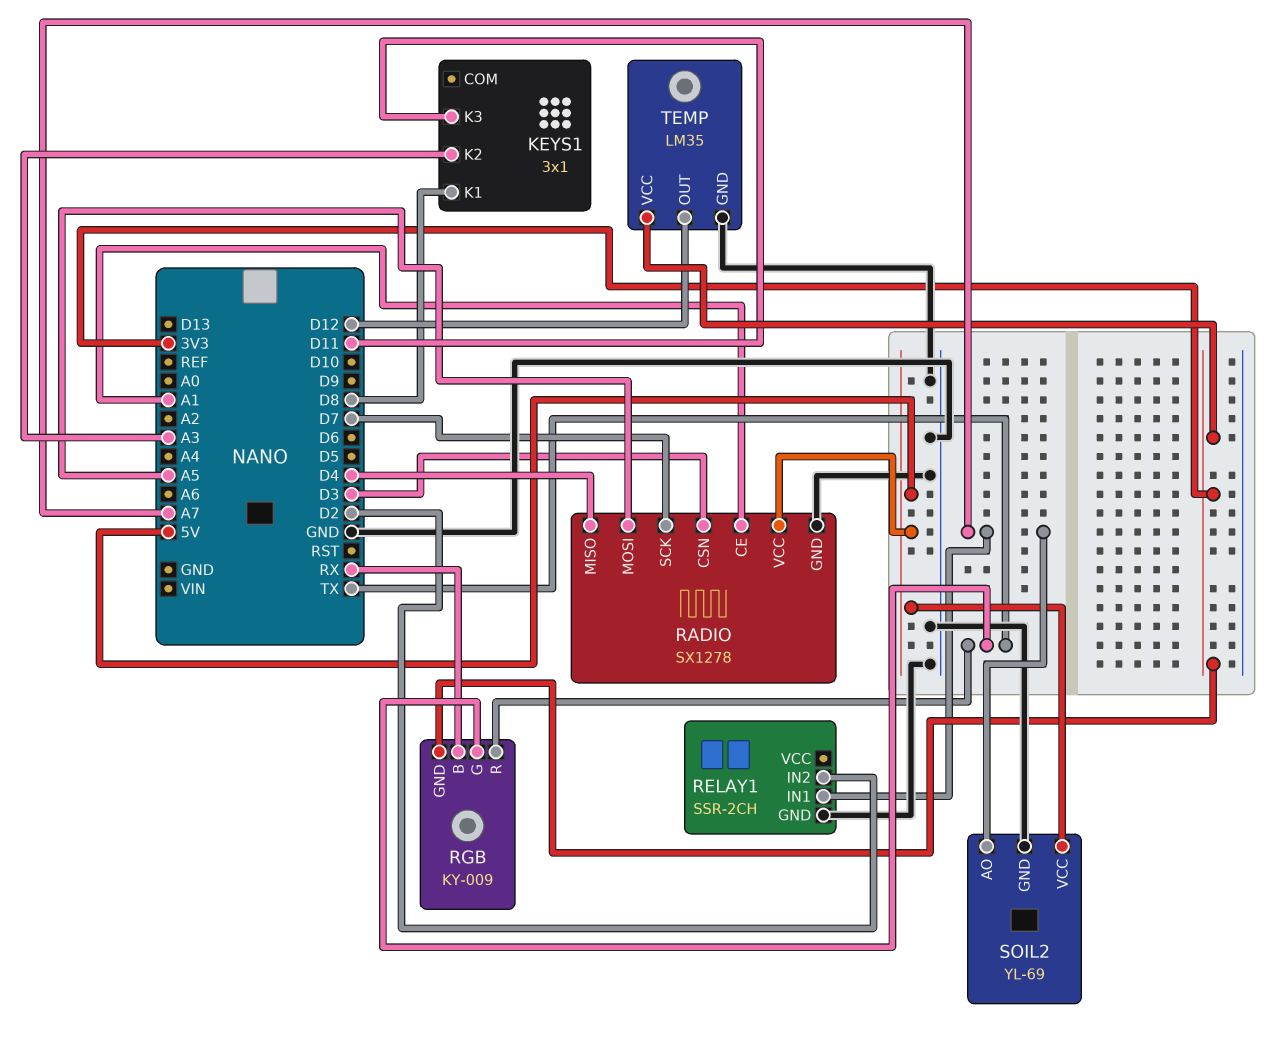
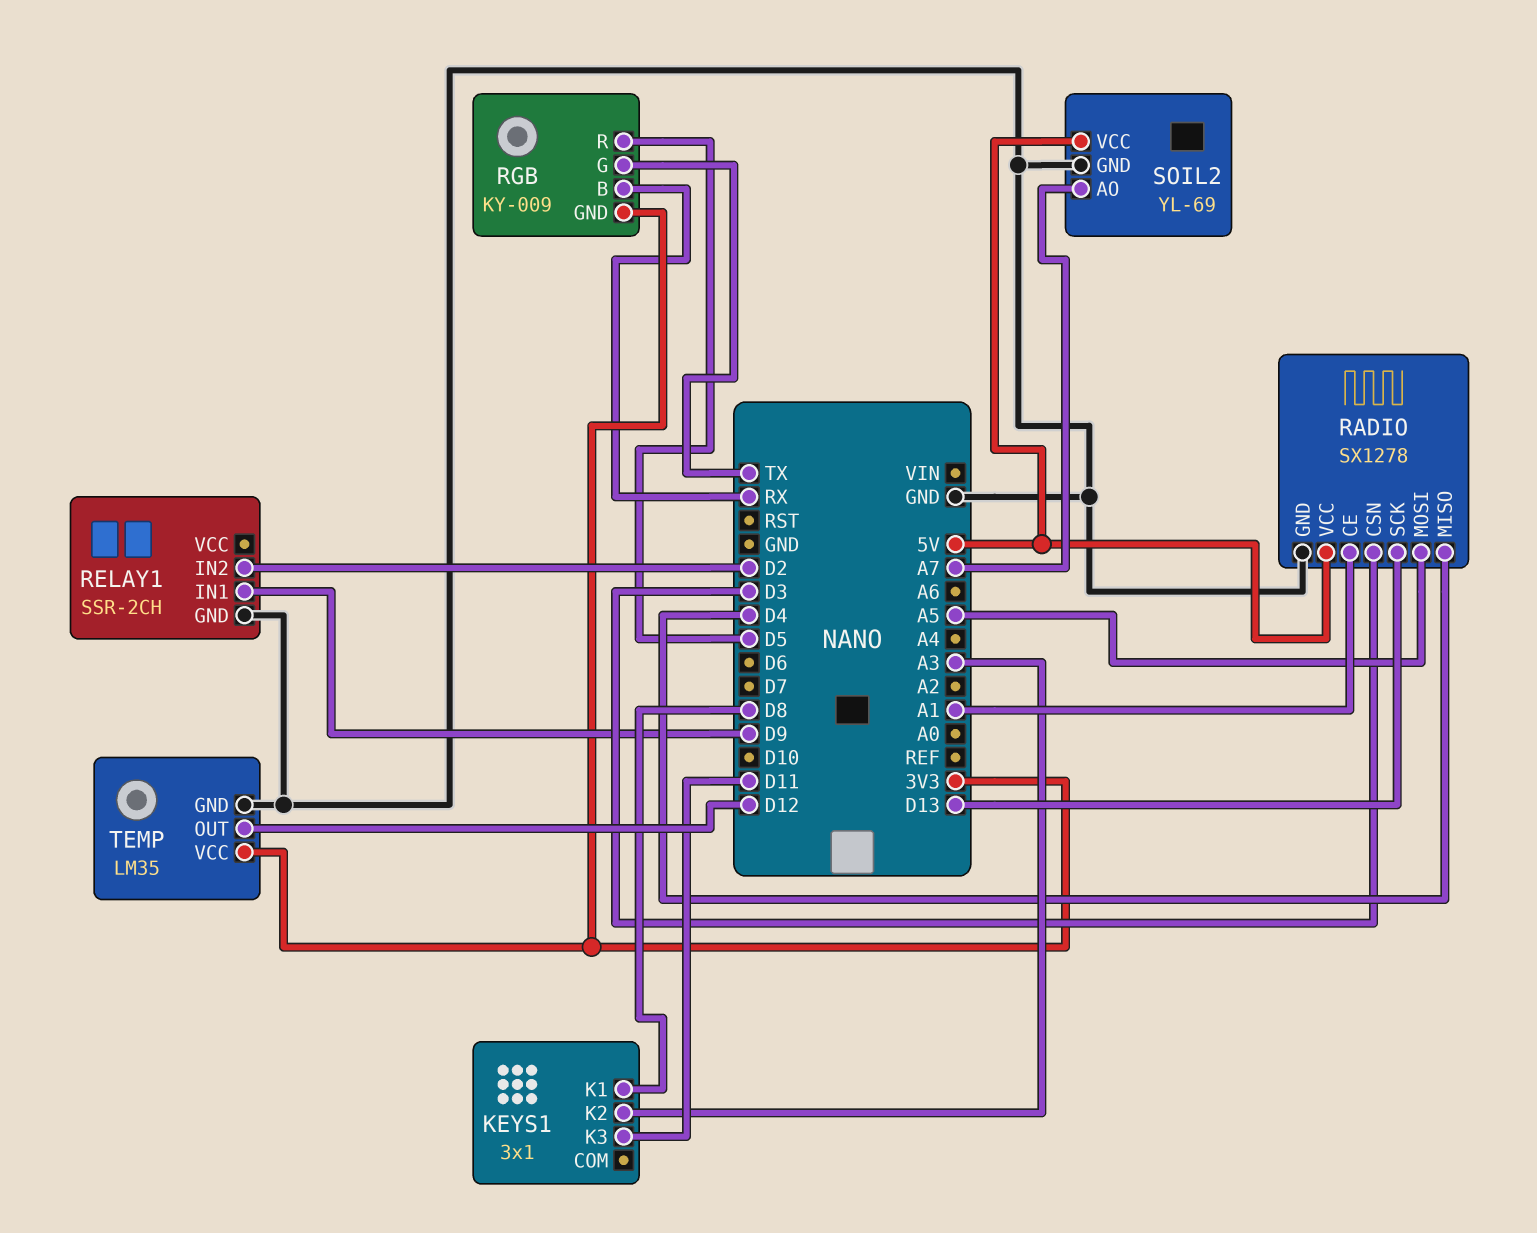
RADIO pin SCK: D7 -> D13
RELAY1 pin IN1: A7 -> D9
RGB pin R: TX -> D5

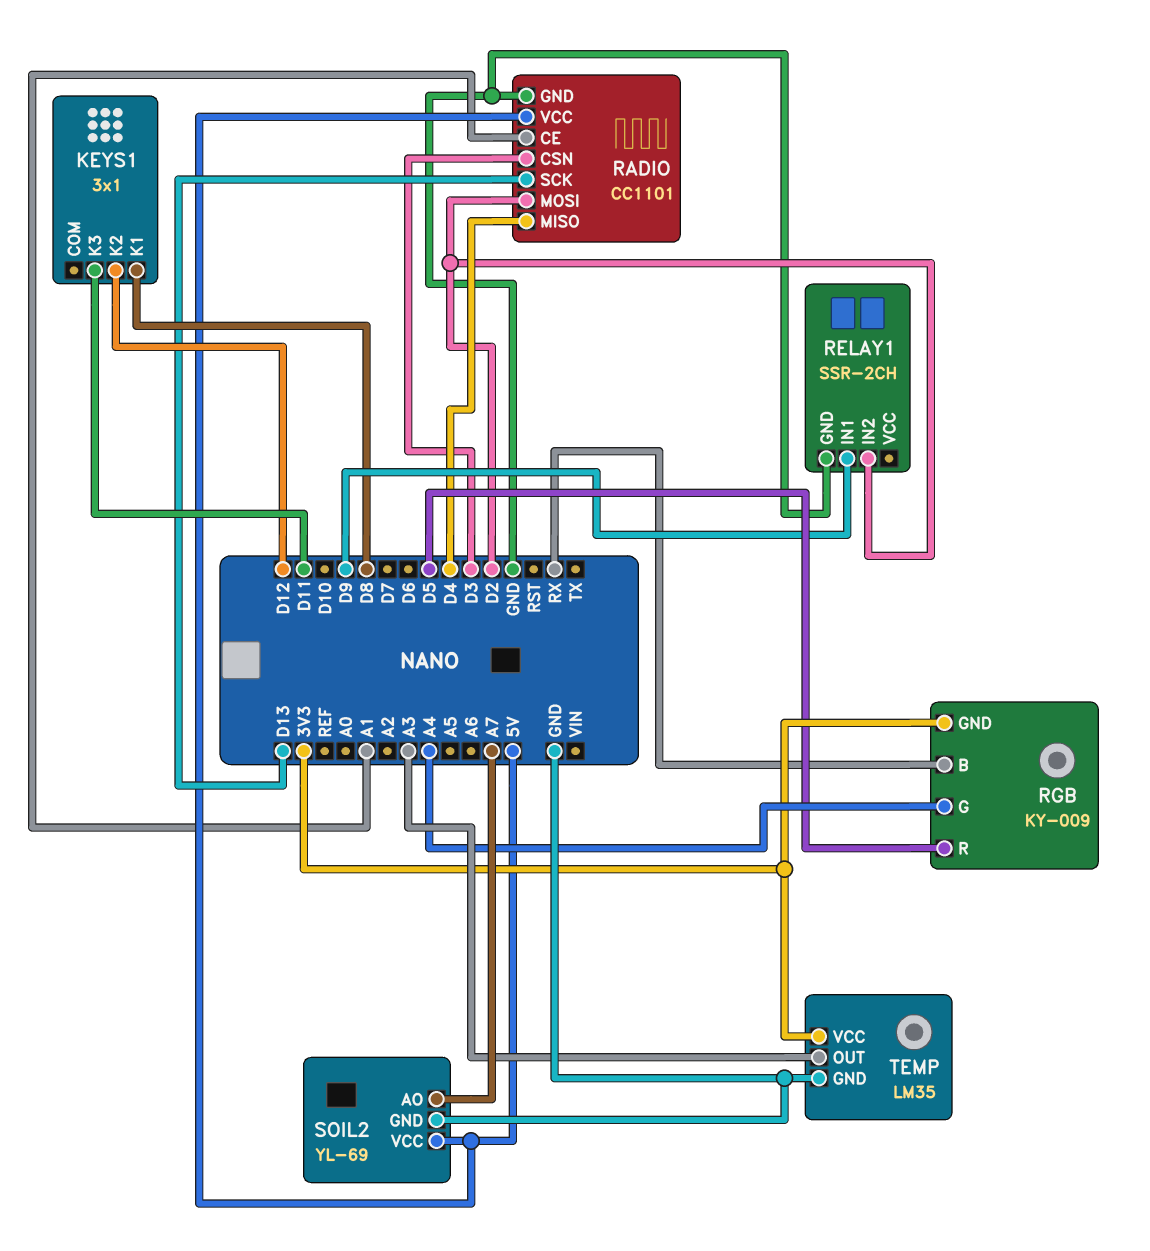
KEYS1 pin K2: A3 -> D12
RADIO: SX1278 -> CC1101
RADIO pin MOSI: A5 -> D2
RGB pin G: TX -> A4
TEMP pin OUT: D12 -> A3

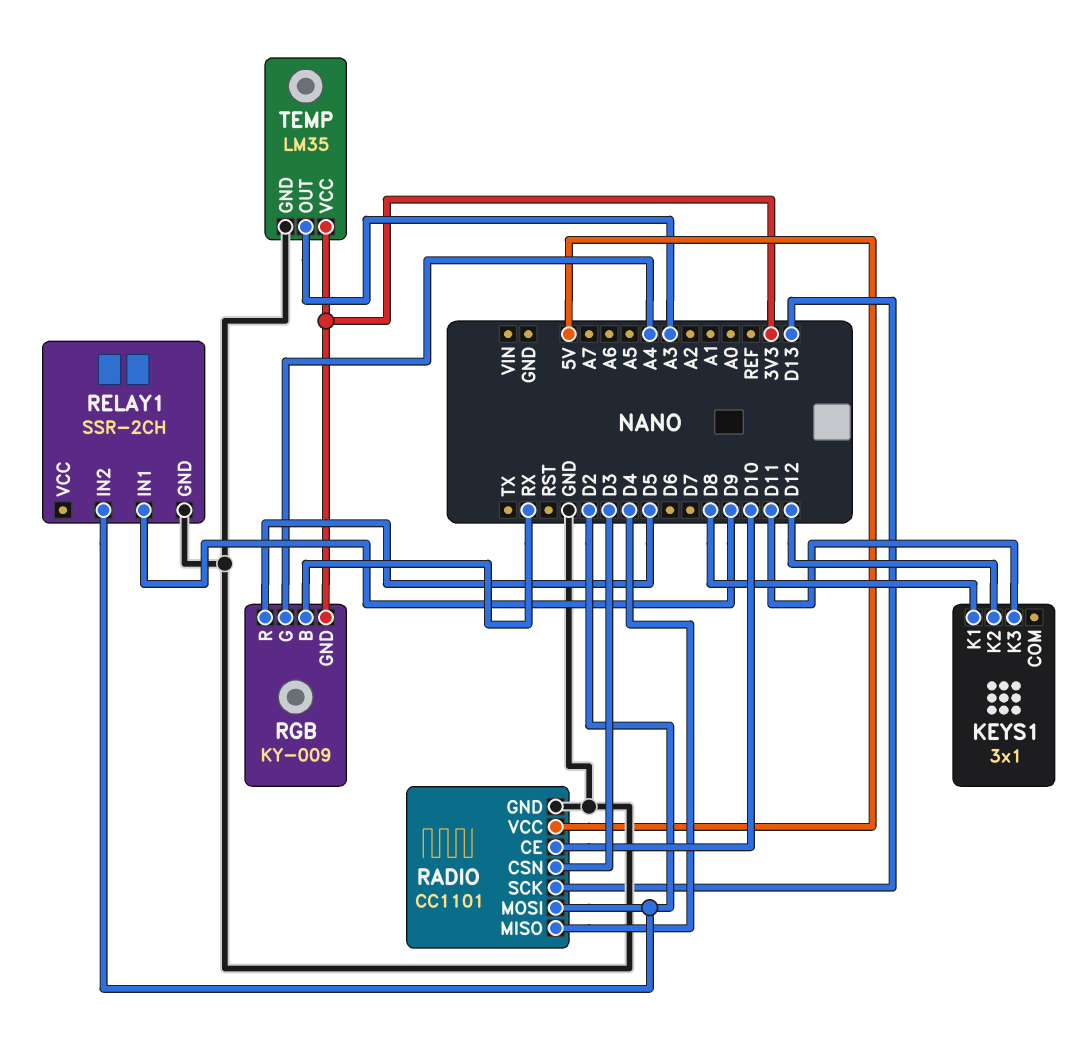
RADIO pin CE: A1 -> D10
SOIL2: YL-69 -> none
SOIL2 pin AO: A7 -> none
SOIL2 pin GND: GND -> none
SOIL2 pin VCC: 5V -> none

